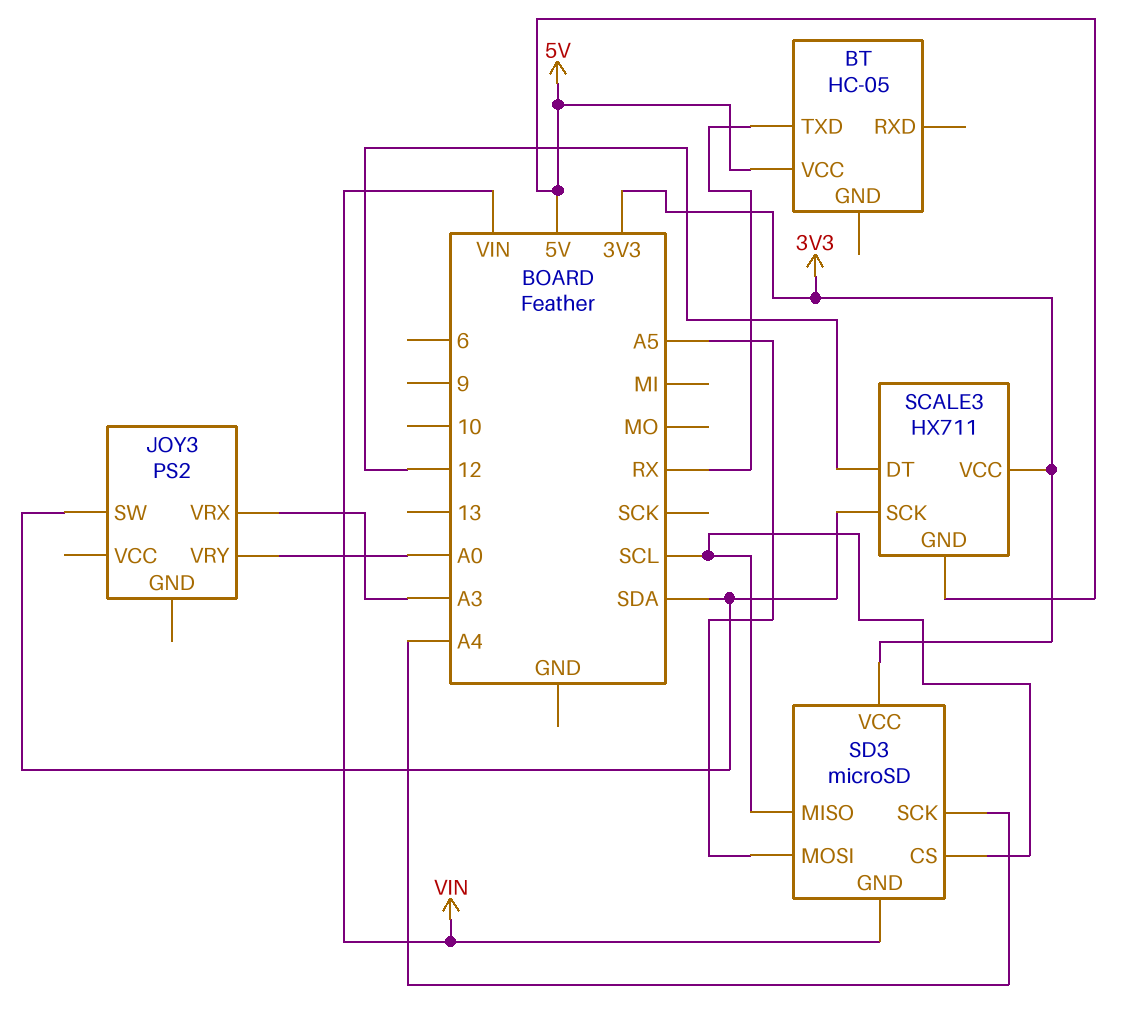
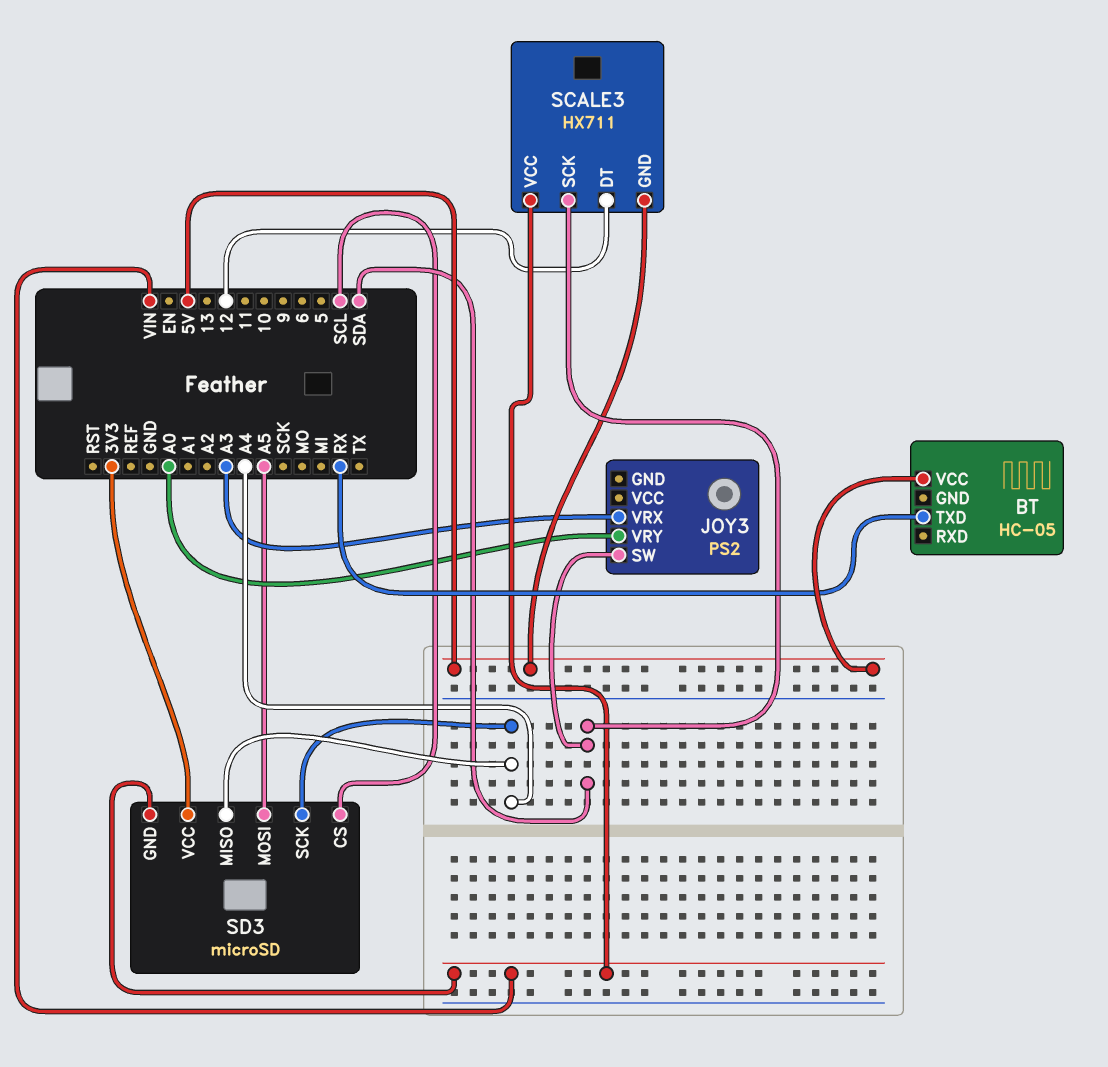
SCALE3 pin VCC: 3V3 -> VIN
SD3 pin MISO: SCL -> A4

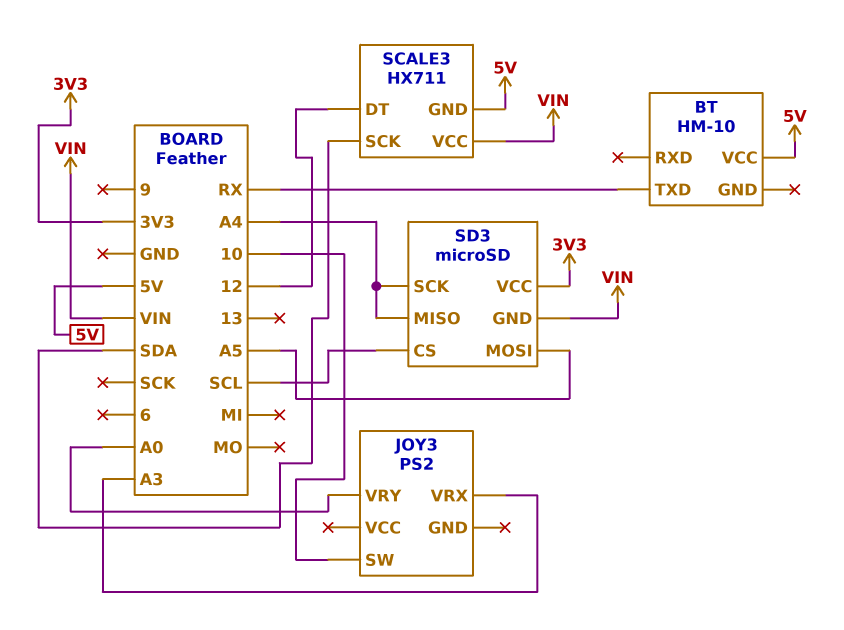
BT: HC-05 -> HM-10
JOY3 pin SW: SDA -> 10

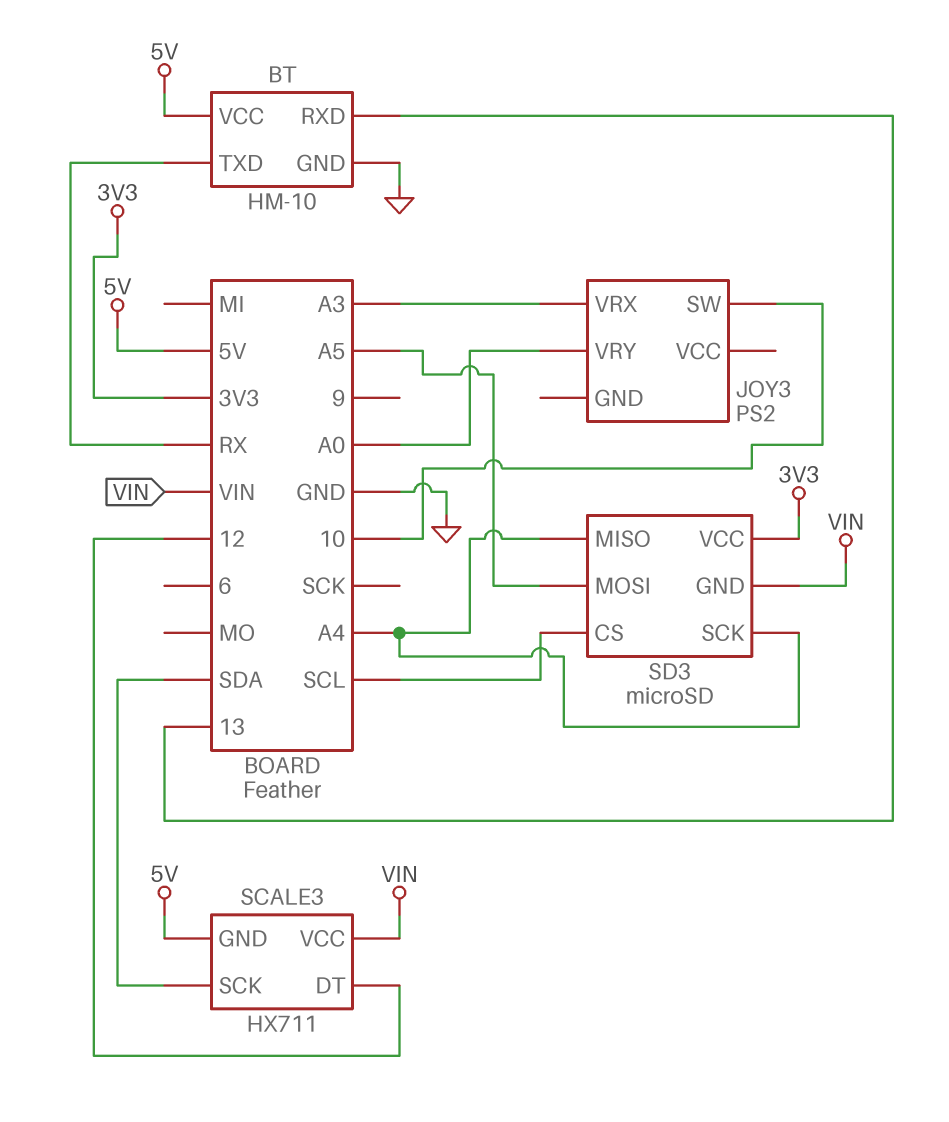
BT pin GND: none -> GND
BT pin RXD: none -> 13

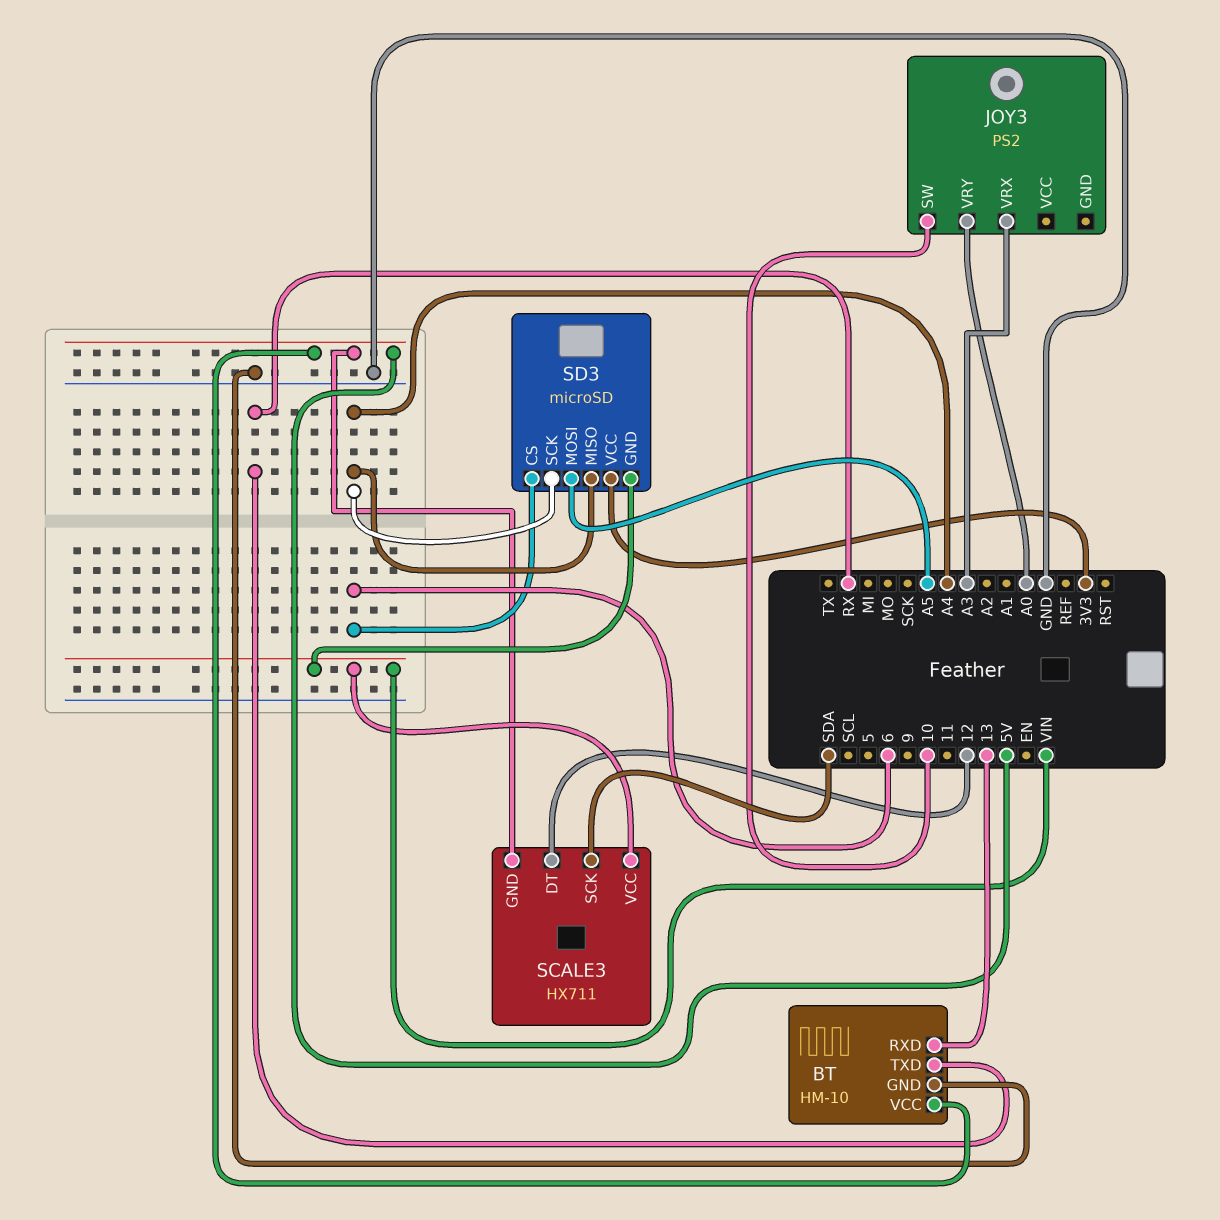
SD3 pin CS: SCL -> 6

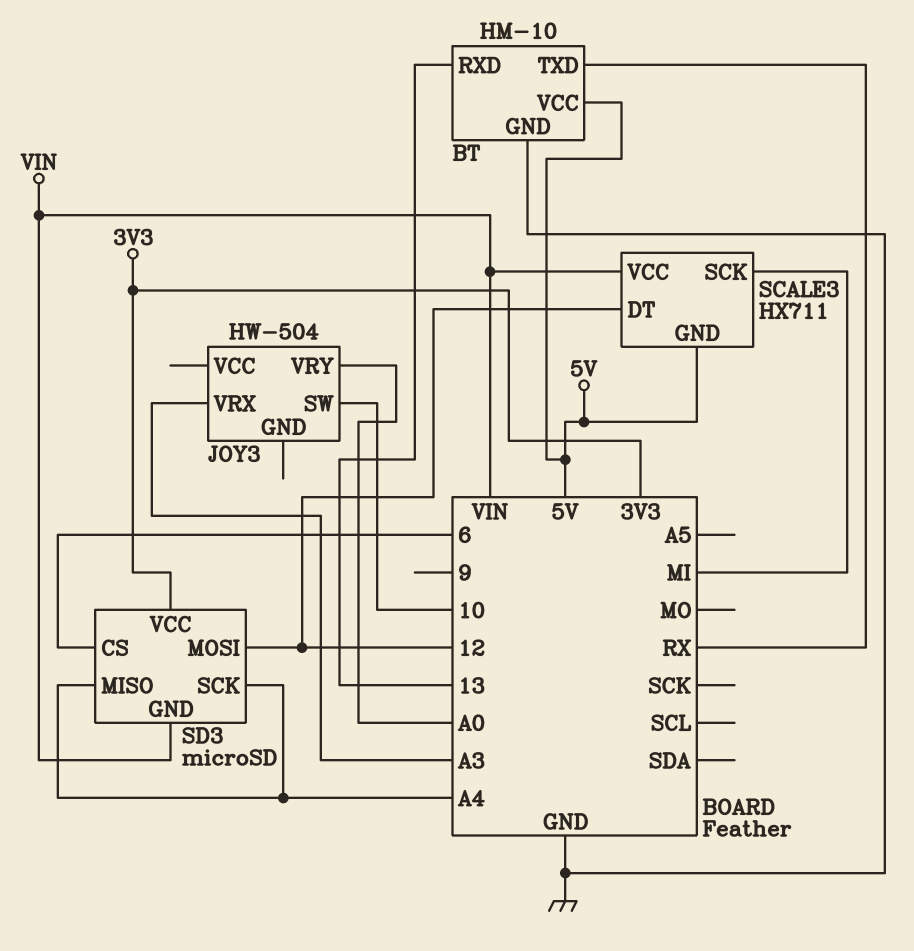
JOY3: PS2 -> HW-504
SCALE3 pin SCK: SDA -> MI
SD3 pin MOSI: A5 -> 12

